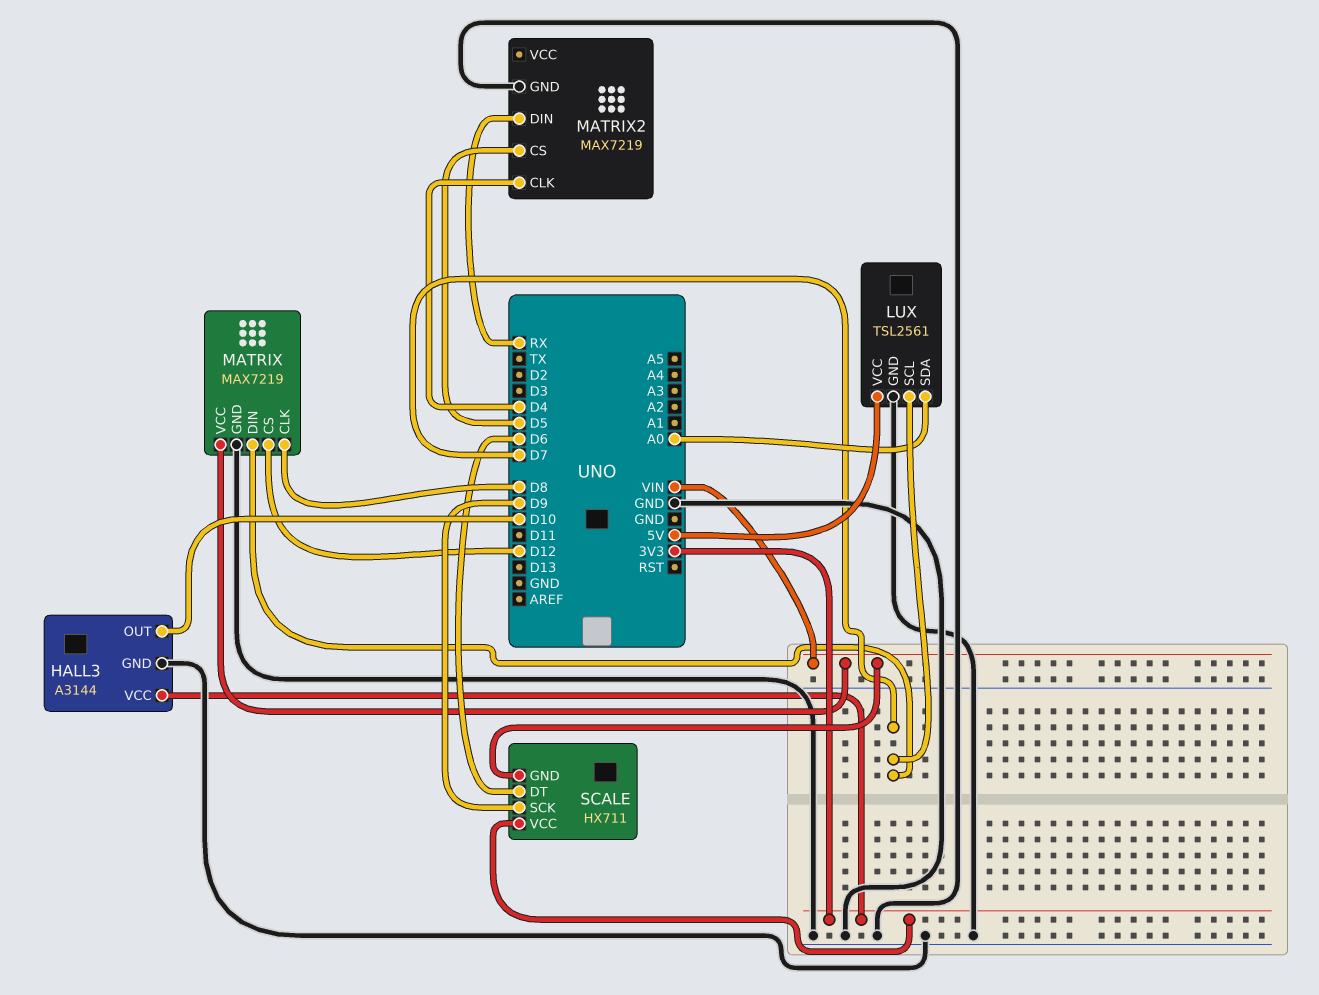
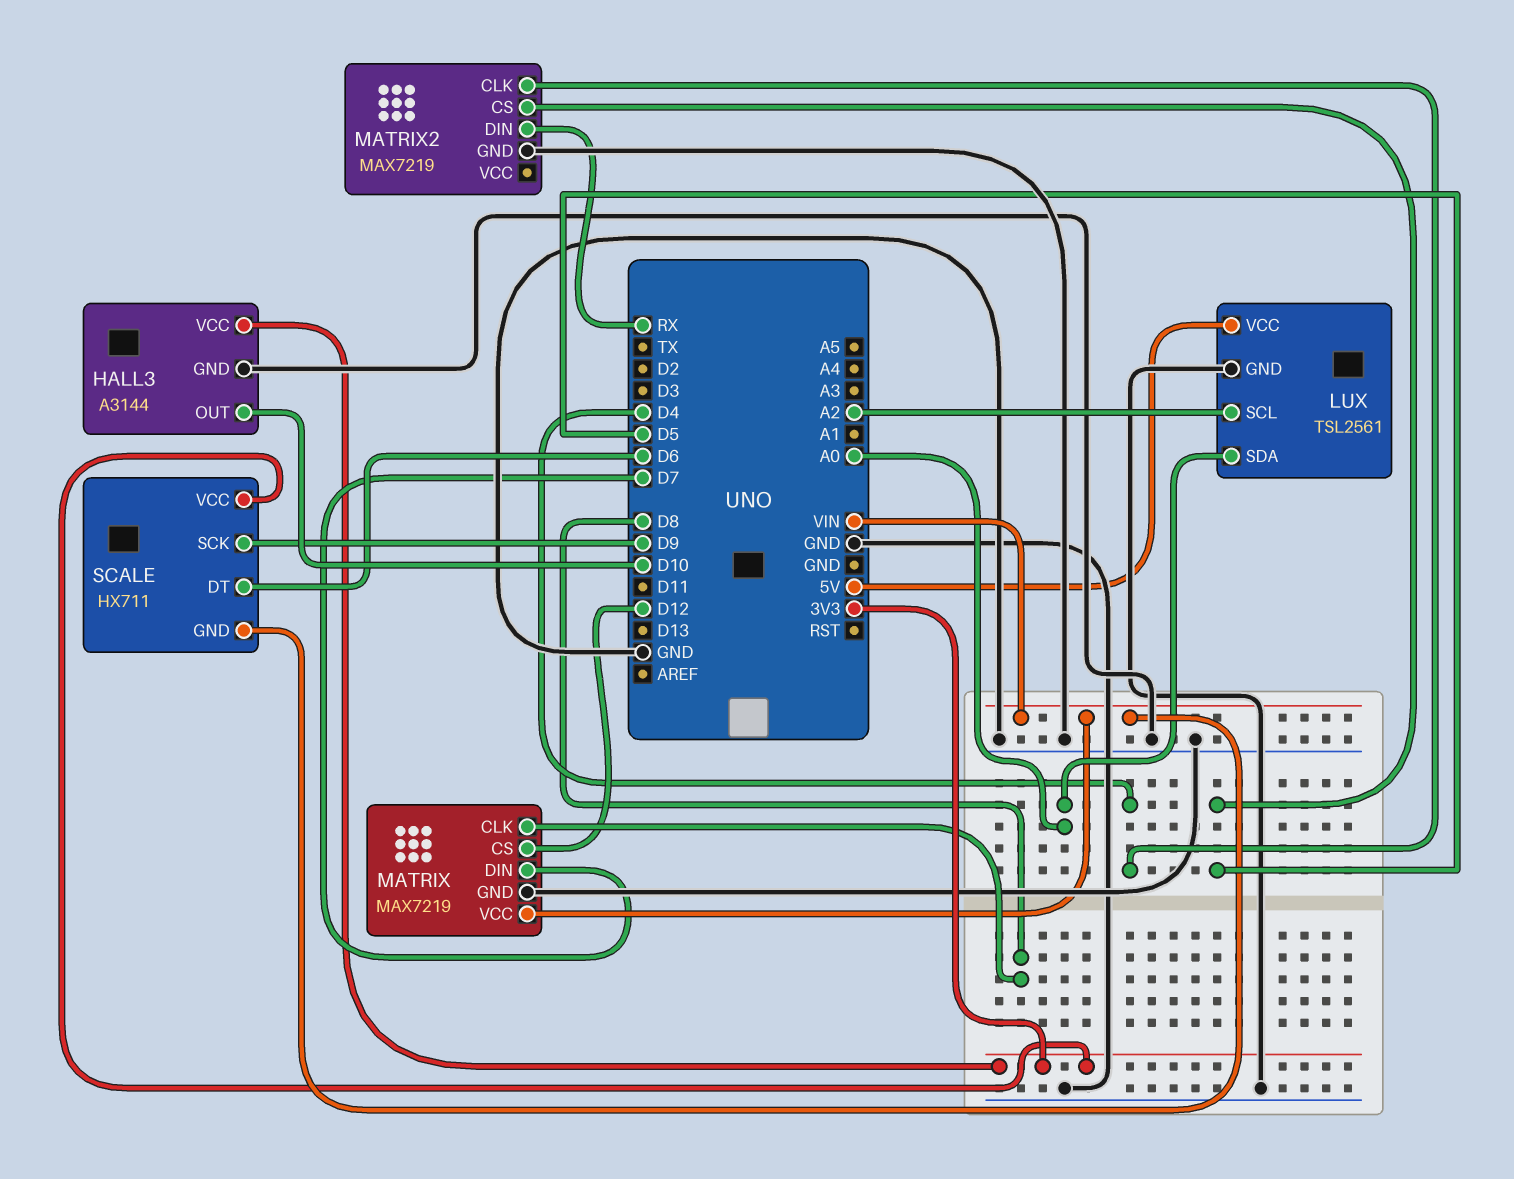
LUX pin SCL: D7 -> A2

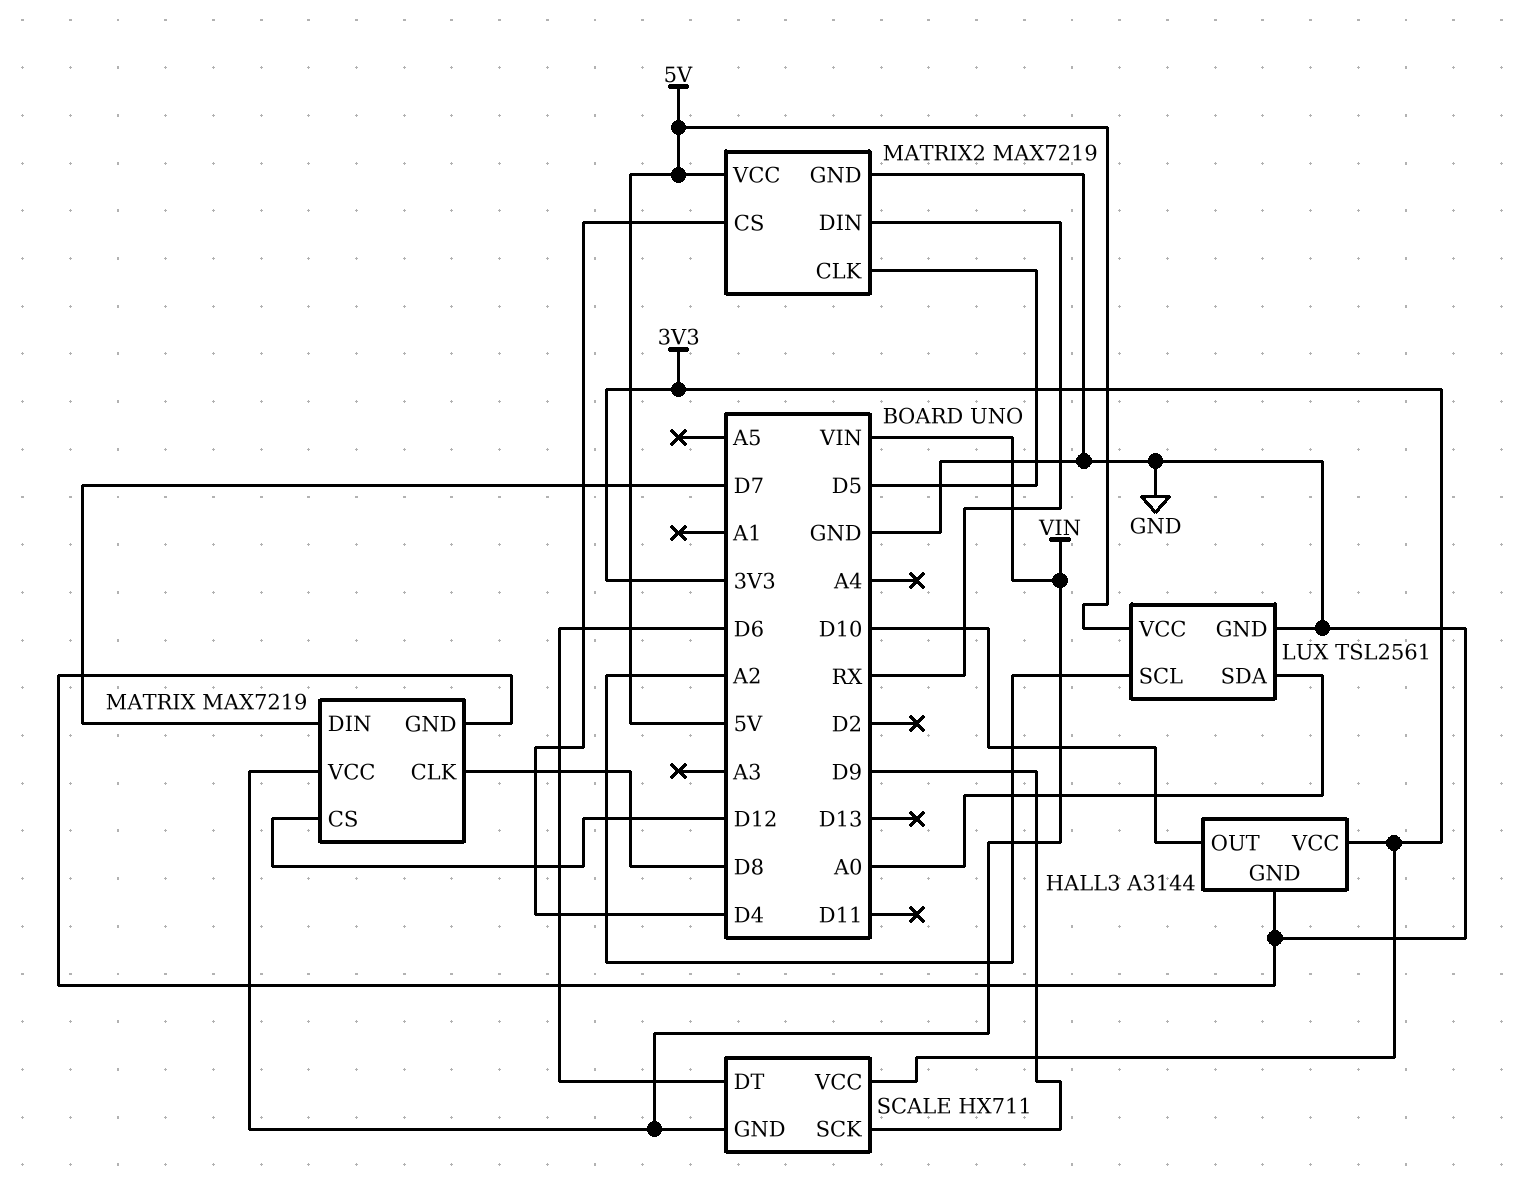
MATRIX2 pin CLK: D4 -> D5
MATRIX2 pin CS: D5 -> D4
MATRIX2 pin VCC: none -> 5V

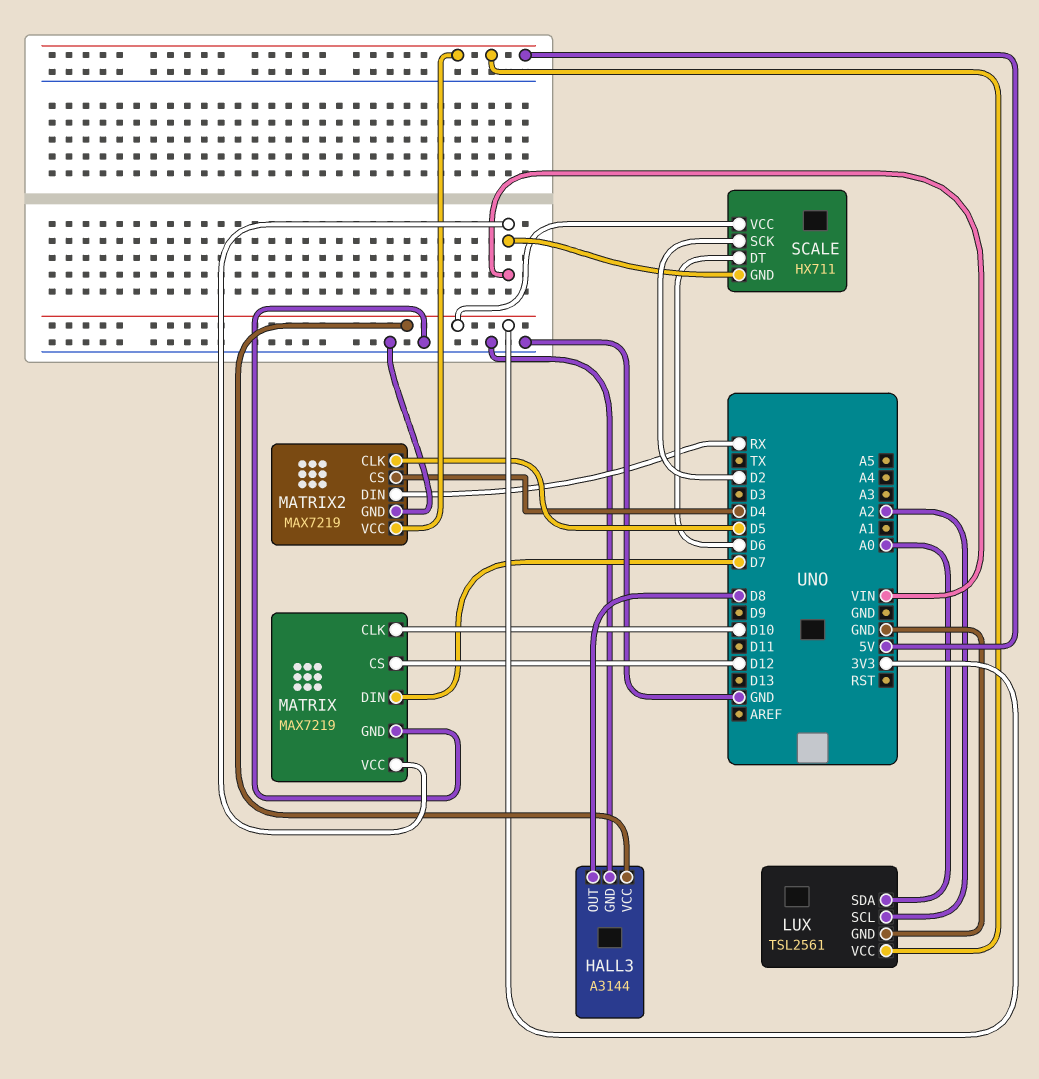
HALL3 pin OUT: D10 -> D8
MATRIX pin CLK: D8 -> D10
SCALE pin SCK: D9 -> D2

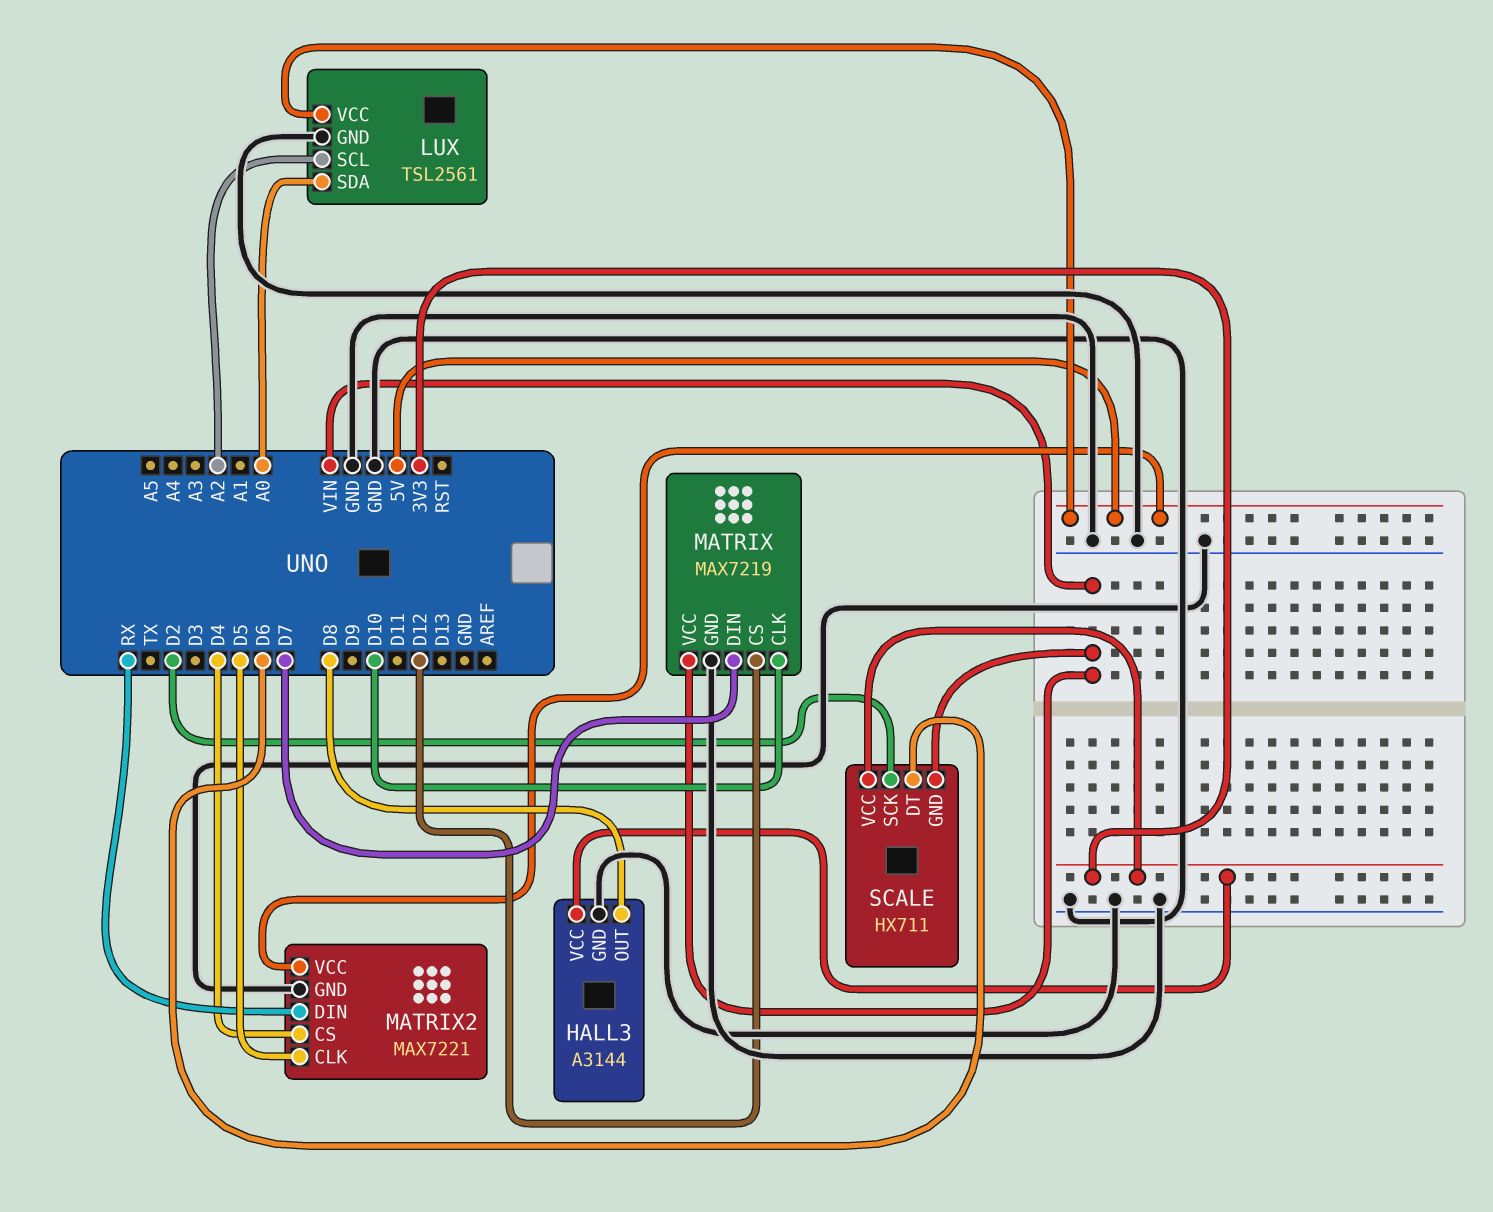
MATRIX2: MAX7219 -> MAX7221

